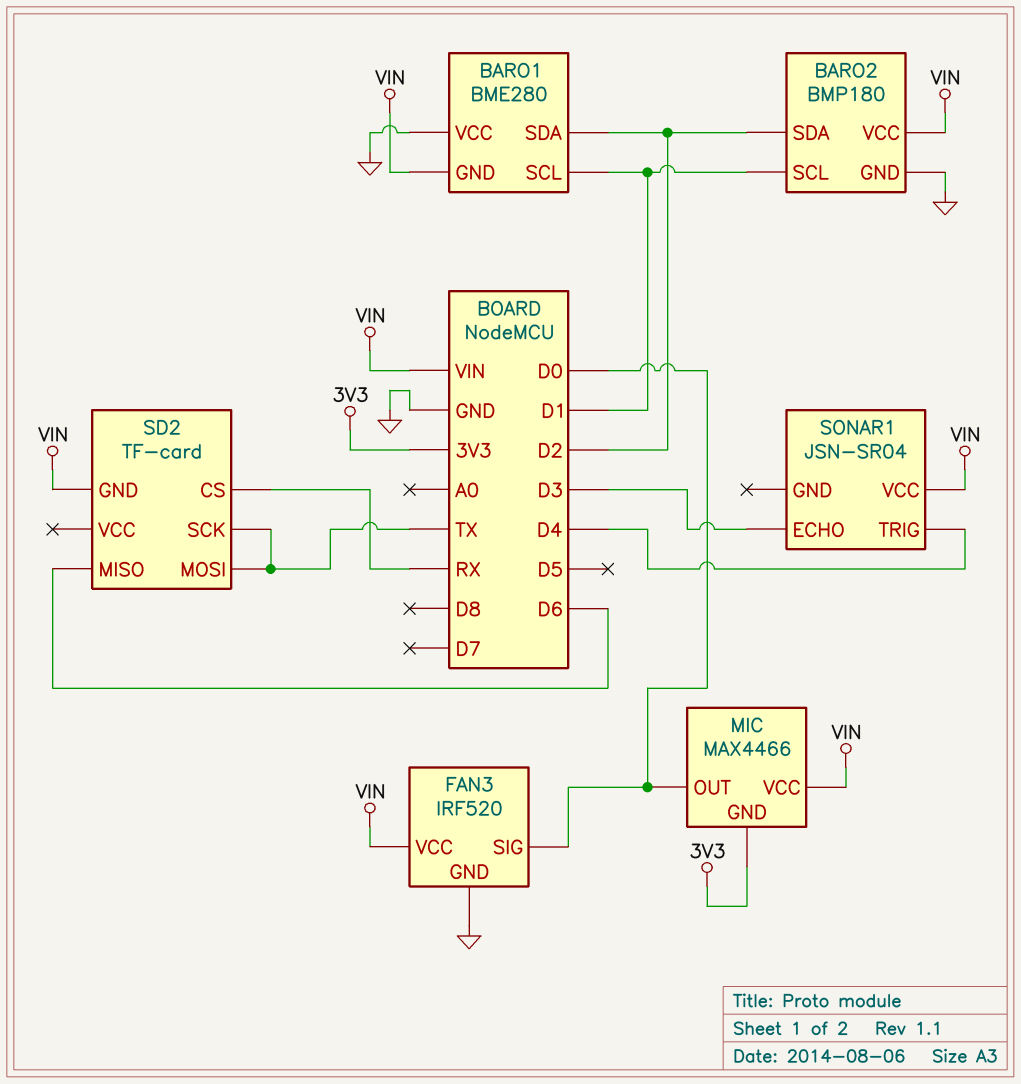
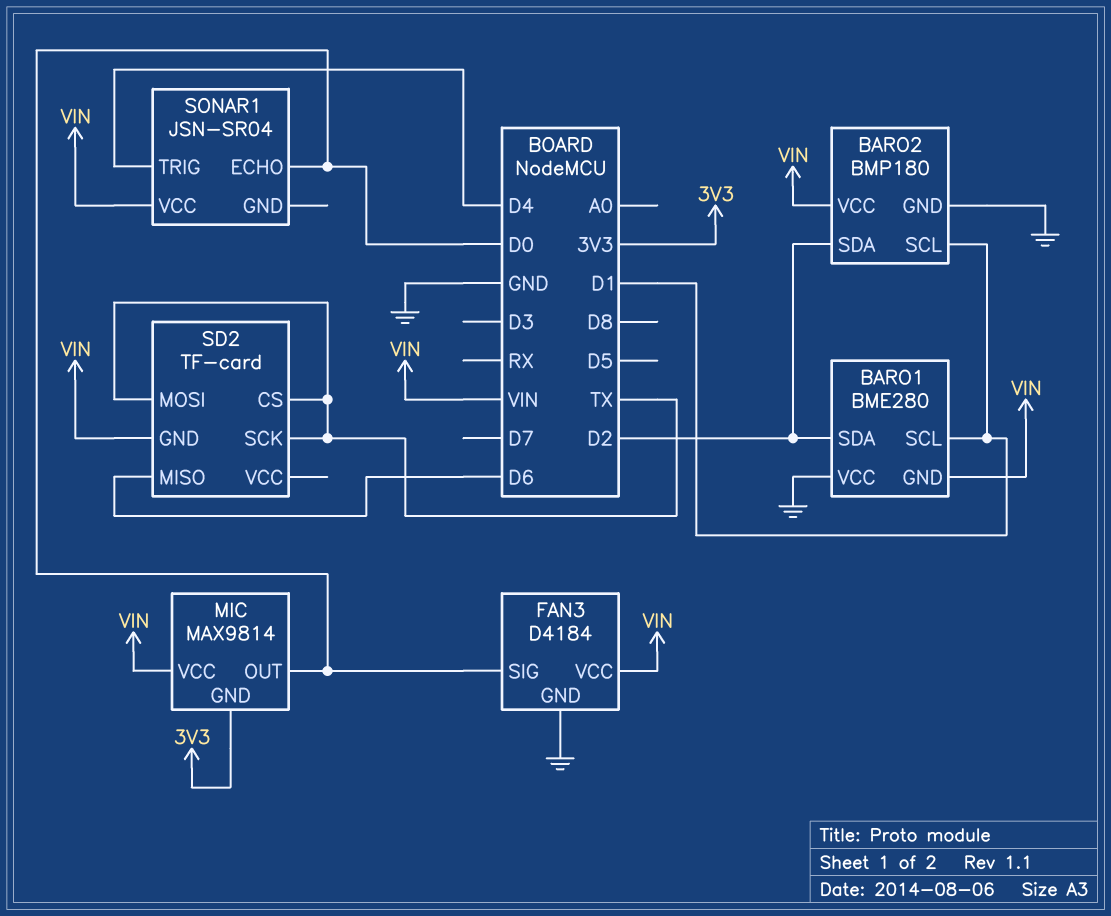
FAN3: IRF520 -> D4184
MIC: MAX4466 -> MAX9814
SD2 pin CS: RX -> TX
SONAR1 pin ECHO: D3 -> D0

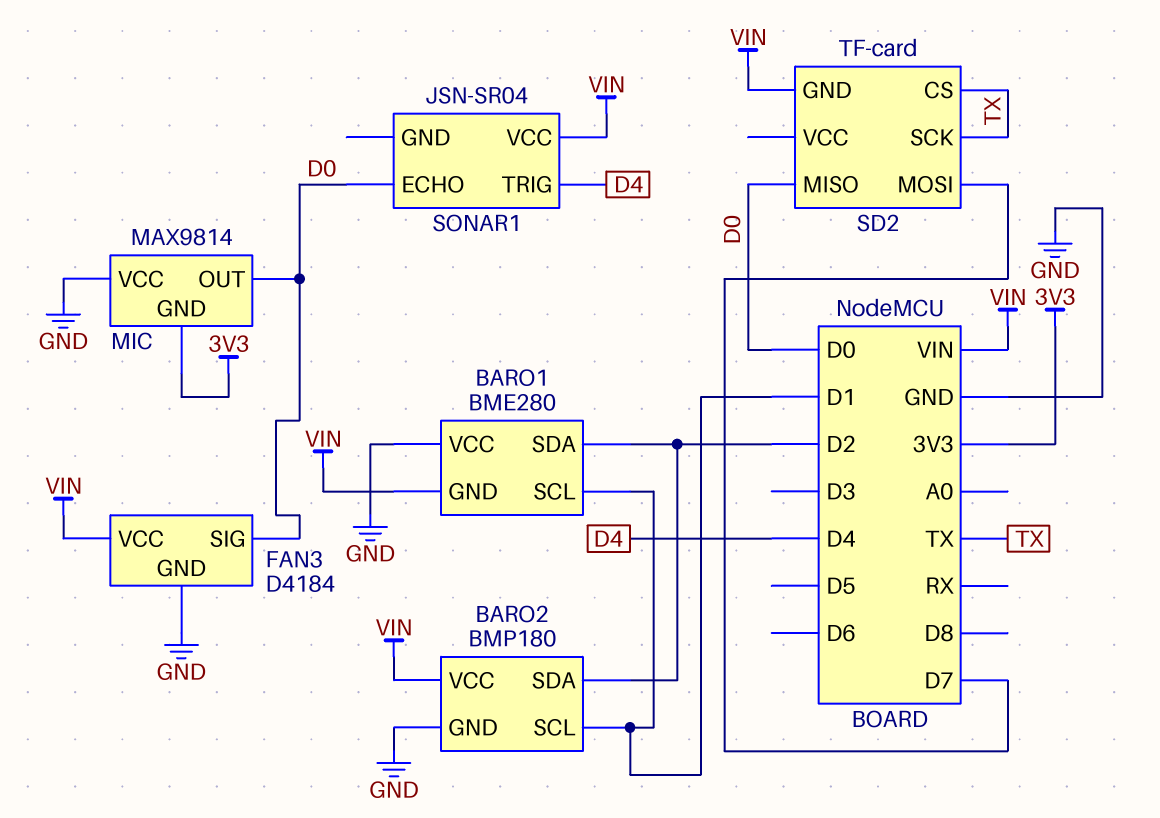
MIC pin VCC: VIN -> GND
SD2 pin MISO: D6 -> D0
SD2 pin MOSI: TX -> D7

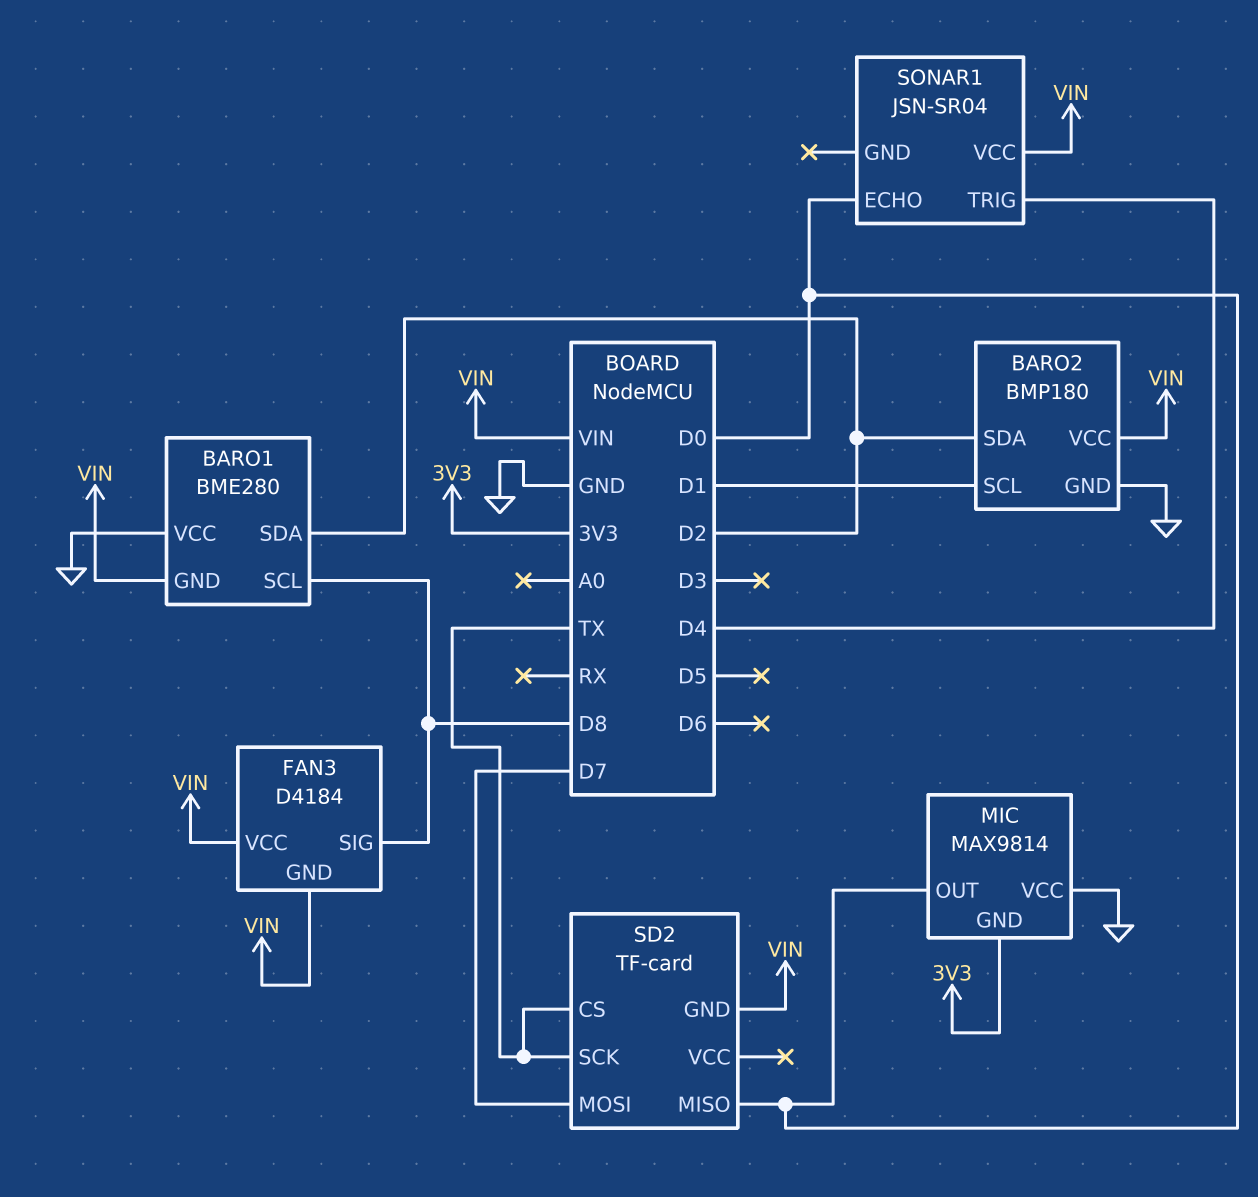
BARO1 pin SCL: D1 -> D8
FAN3 pin GND: GND -> VIN
FAN3 pin SIG: D0 -> D8

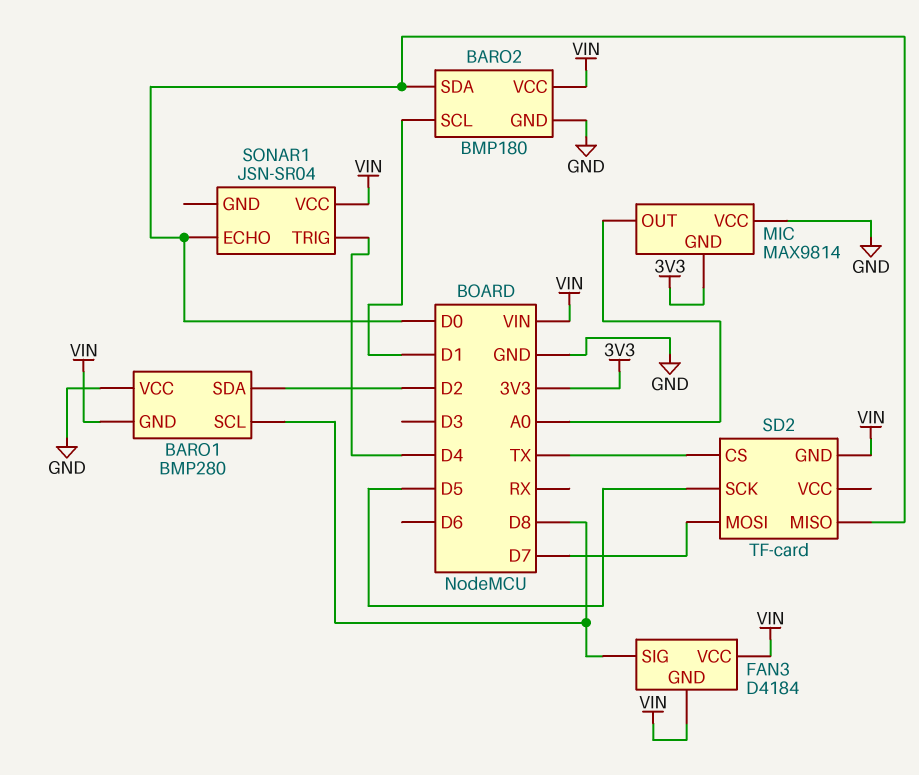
BARO1: BME280 -> BMP280
BARO2 pin SDA: D2 -> D0
MIC pin OUT: D0 -> A0
SD2 pin SCK: TX -> D5

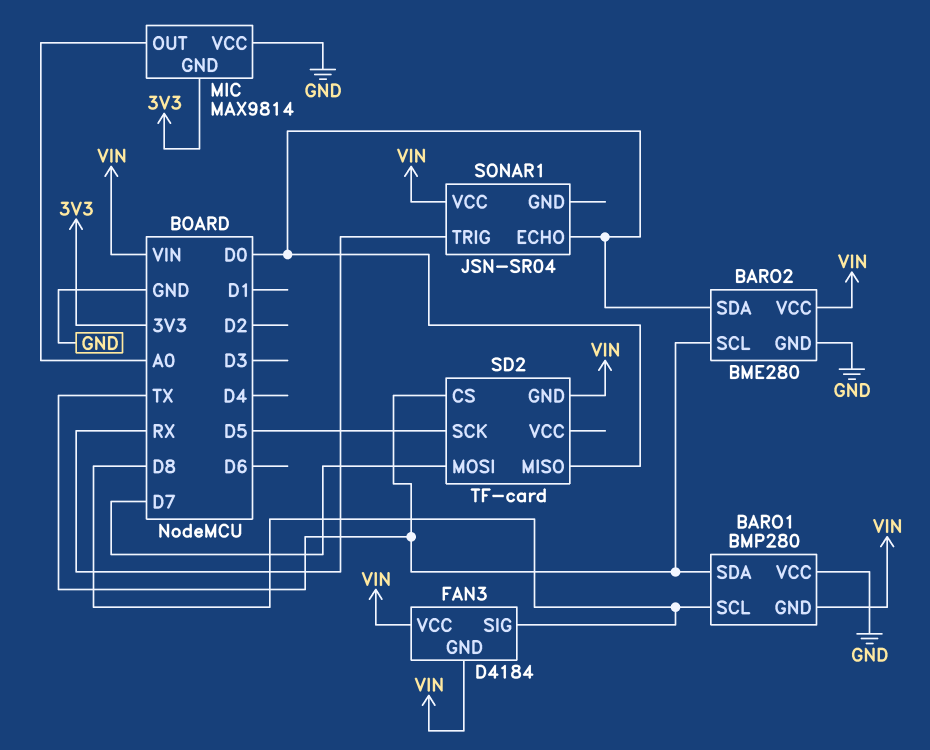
BARO1 pin SDA: D2 -> TX
BARO2: BMP180 -> BME280
BARO2 pin SCL: D1 -> TX
SONAR1 pin TRIG: D4 -> RX

